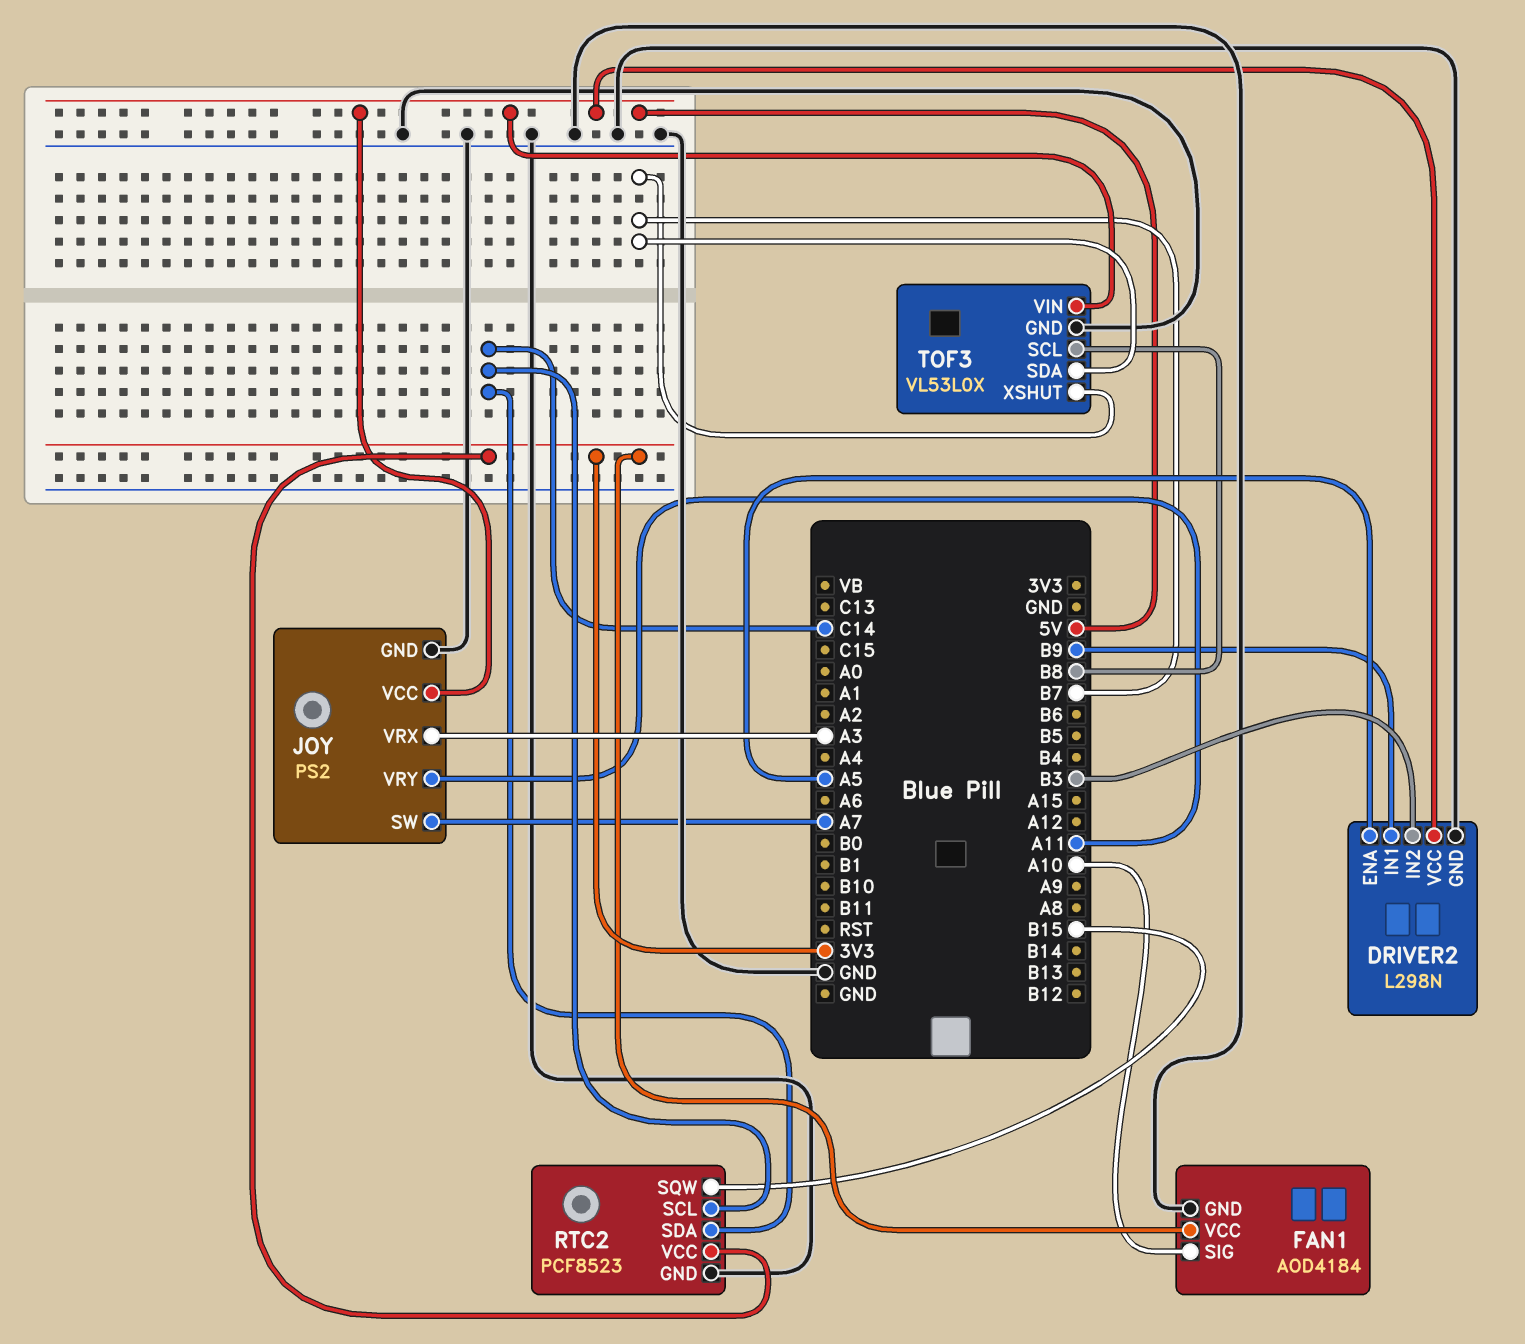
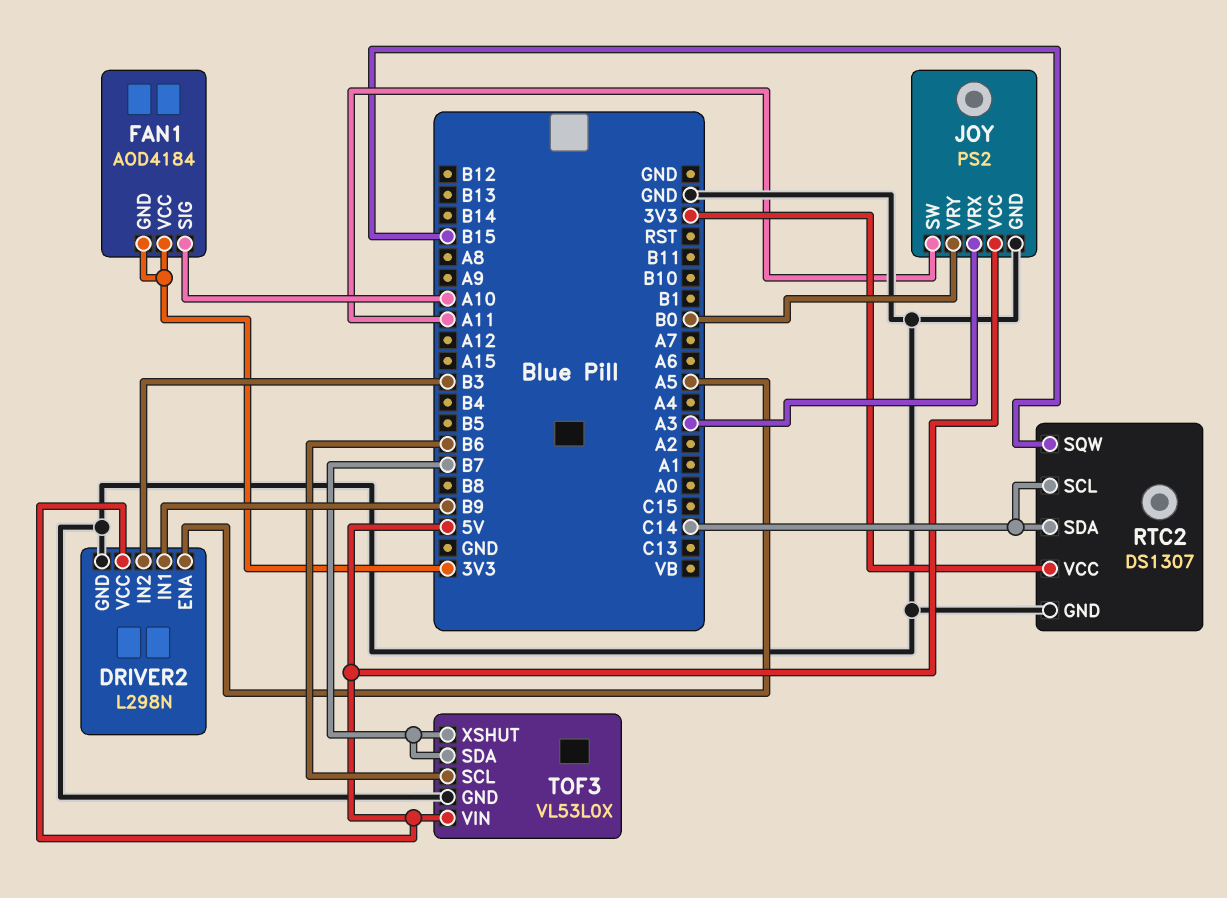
FAN1 pin GND: GND -> 3V3
JOY pin SW: A7 -> A11
JOY pin VRY: A11 -> B0
RTC2: PCF8523 -> DS1307
TOF3 pin SCL: B8 -> B6

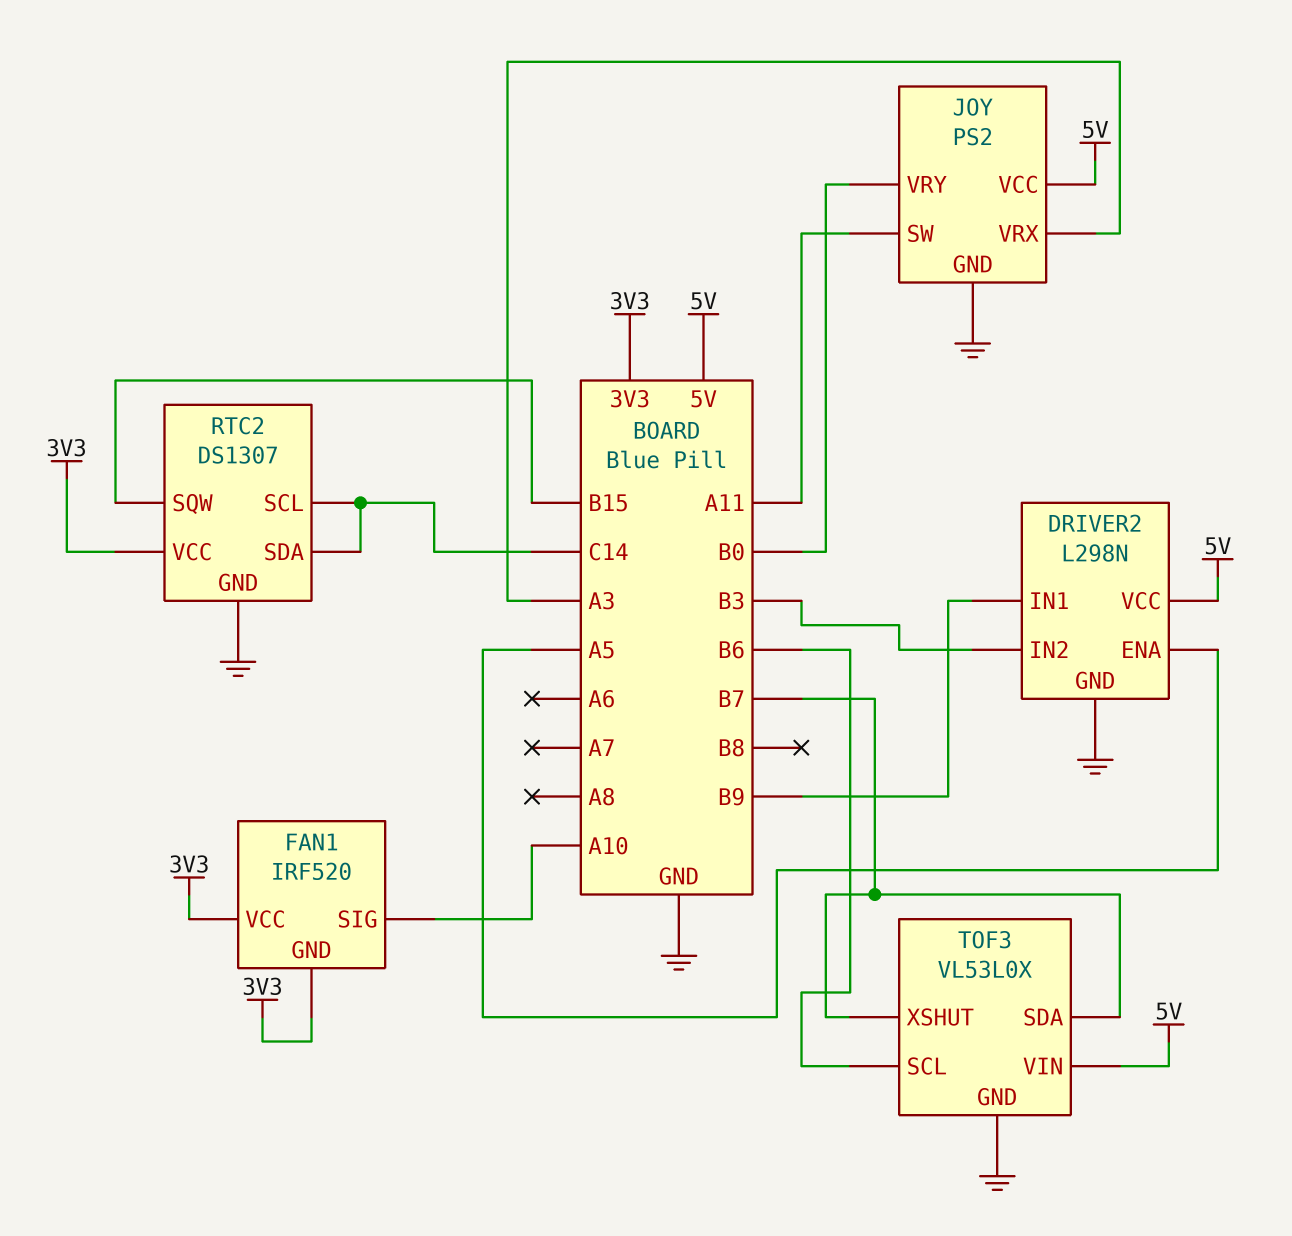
FAN1: AOD4184 -> IRF520

